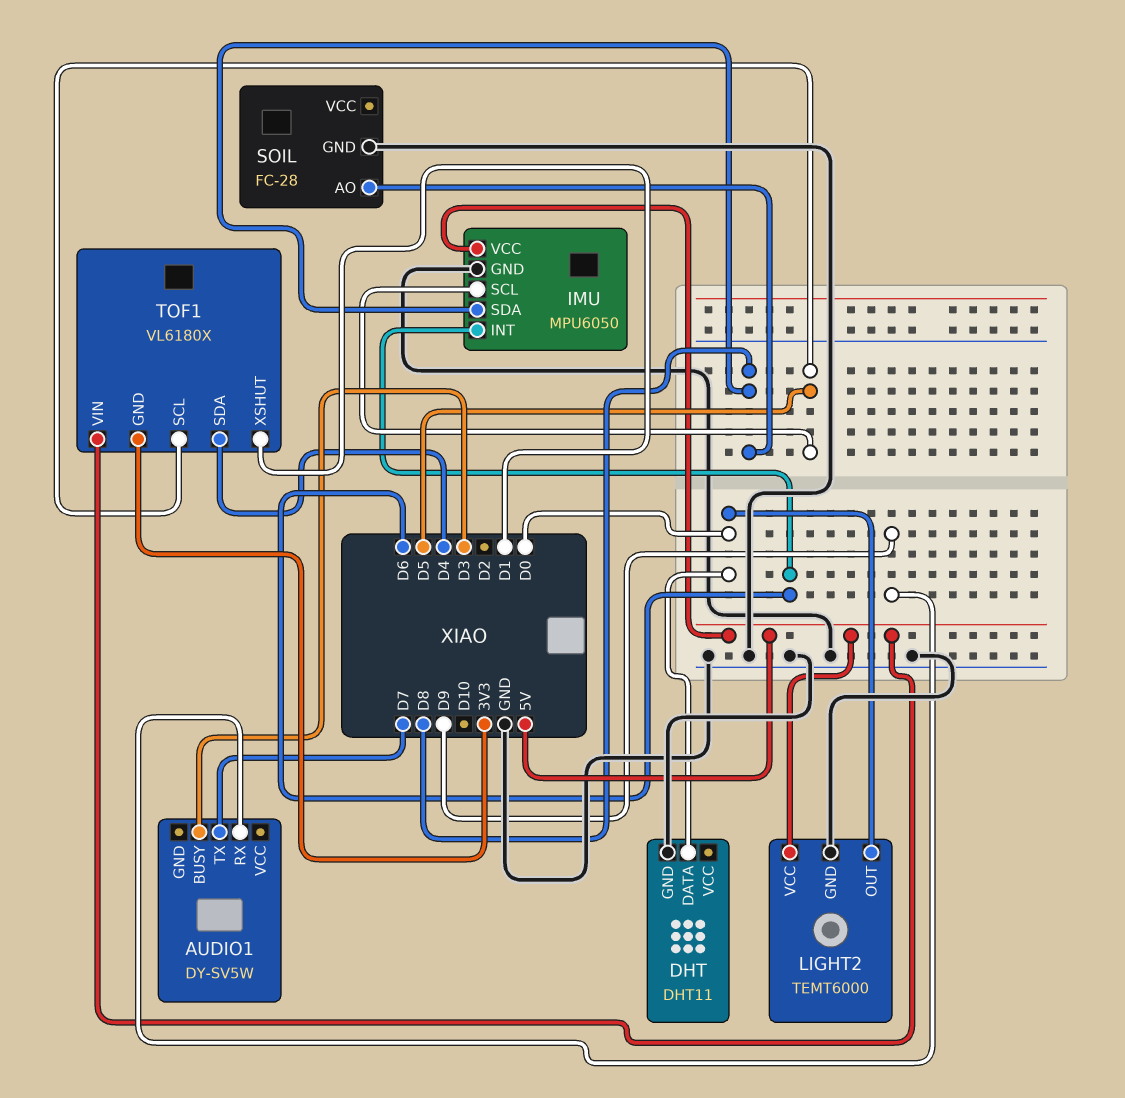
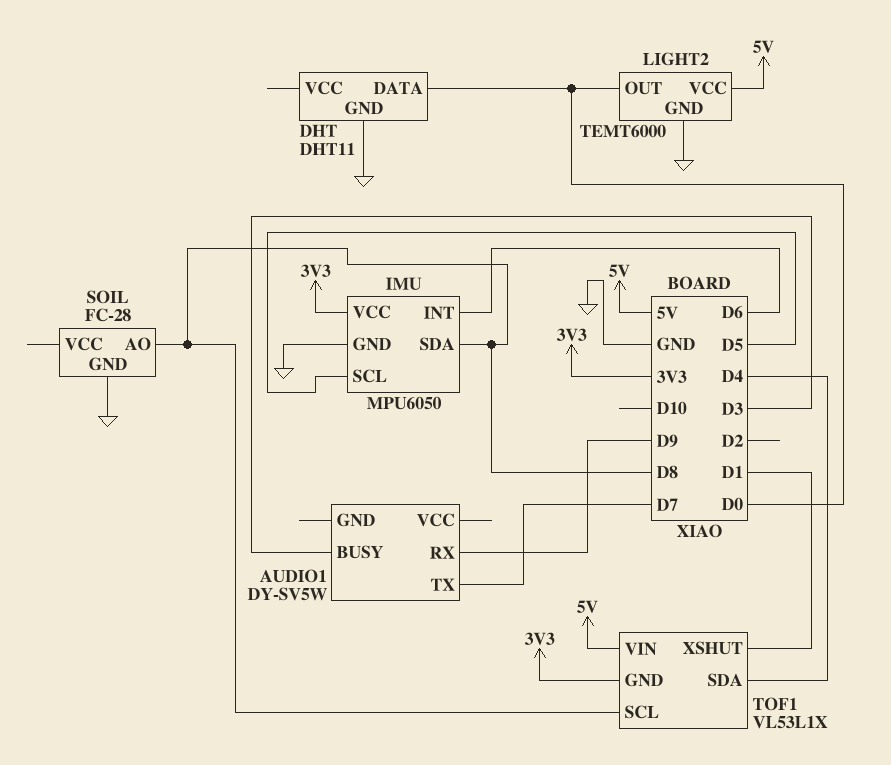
IMU pin VCC: 5V -> 3V3
TOF1: VL6180X -> VL53L1X
TOF1 pin SCL: D5 -> D8

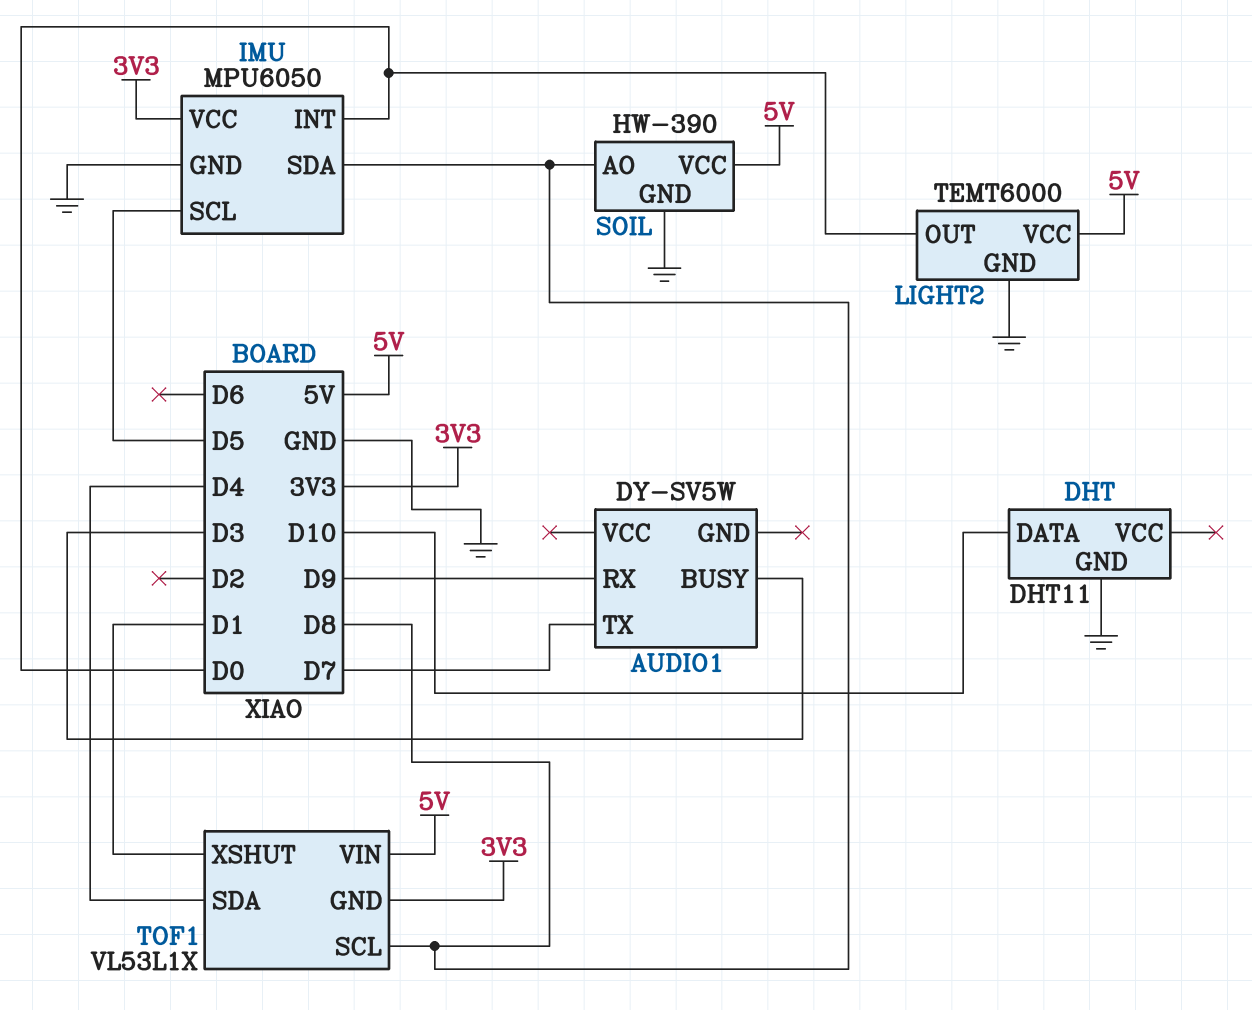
DHT pin DATA: D0 -> D10
IMU pin INT: D6 -> D0
SOIL: FC-28 -> HW-390
SOIL pin VCC: none -> 5V

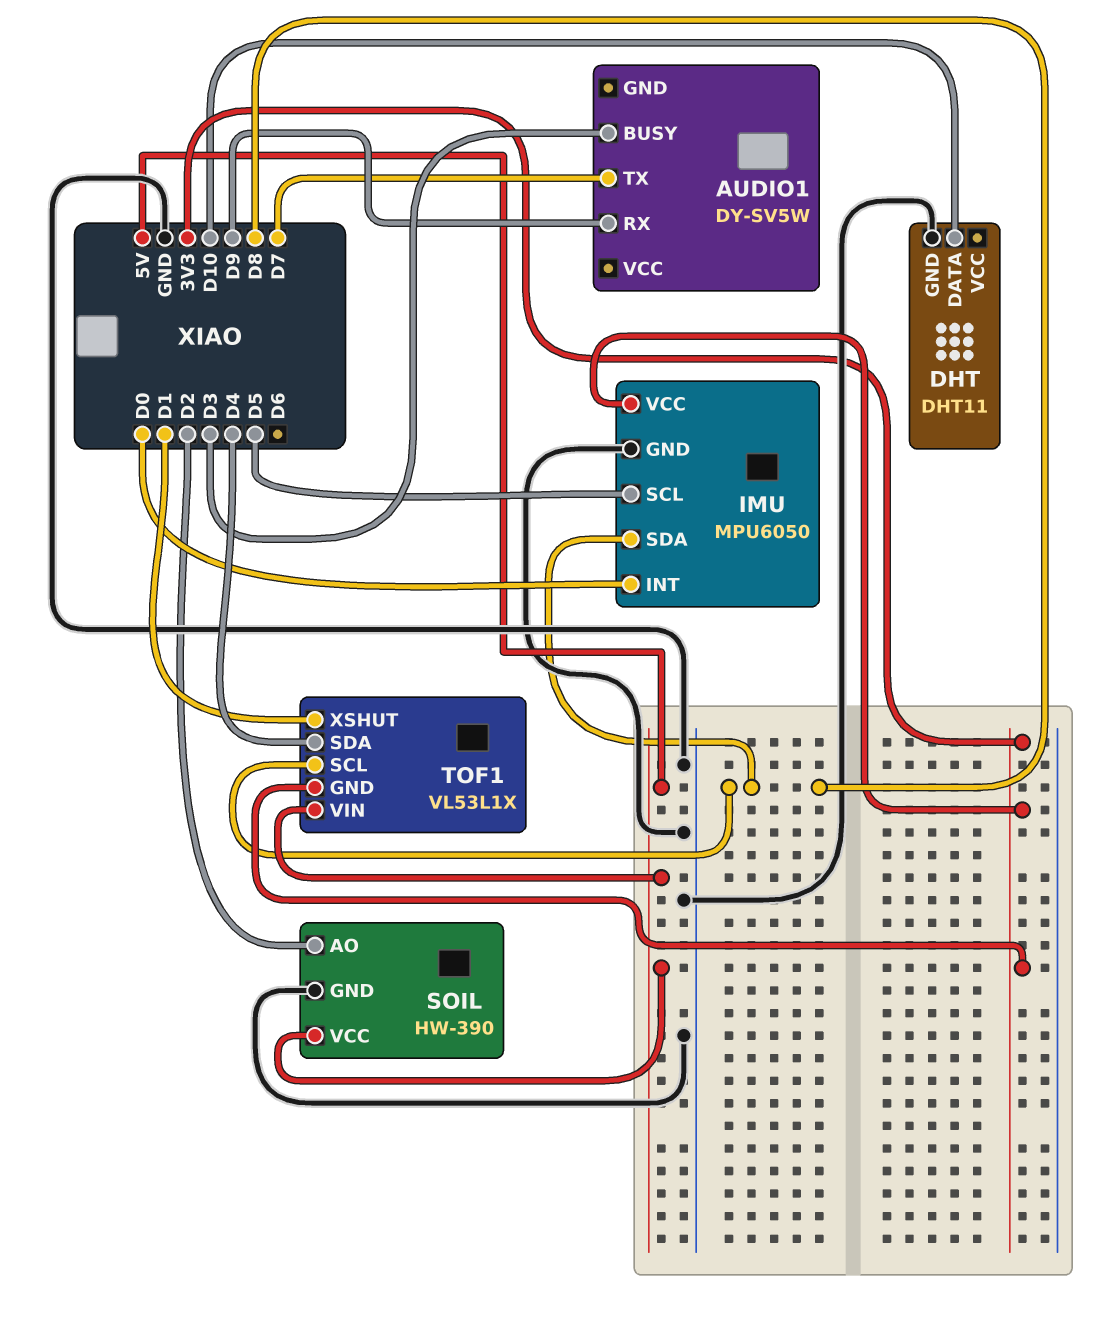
LIGHT2: TEMT6000 -> none
LIGHT2 pin GND: GND -> none
LIGHT2 pin OUT: D0 -> none
LIGHT2 pin VCC: 5V -> none
SOIL pin AO: D8 -> D2

